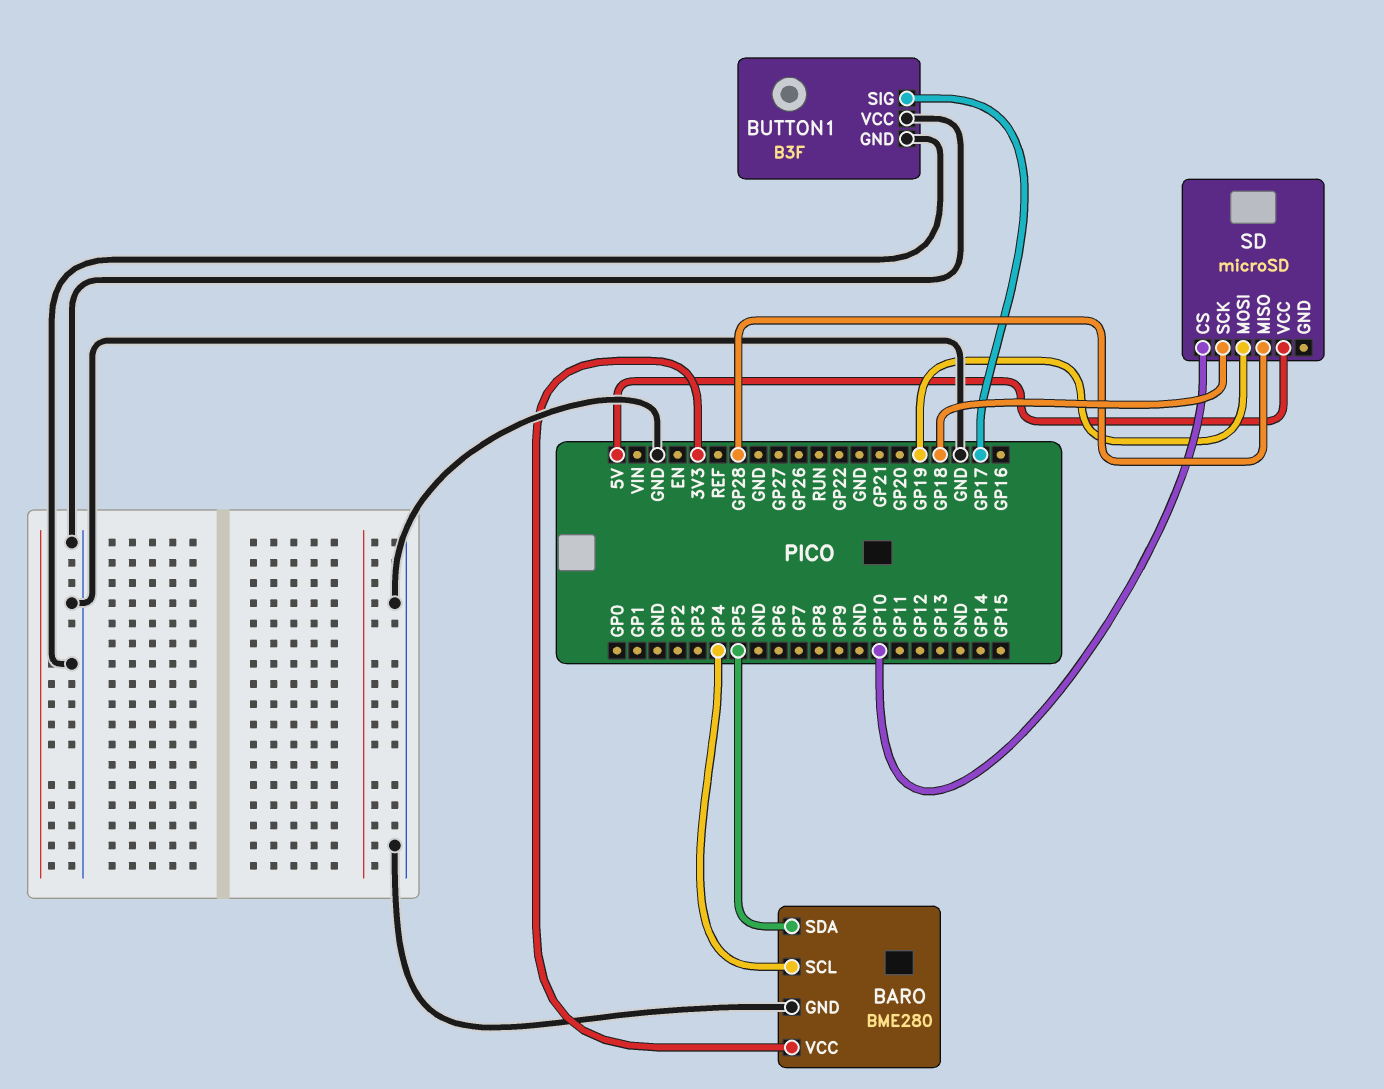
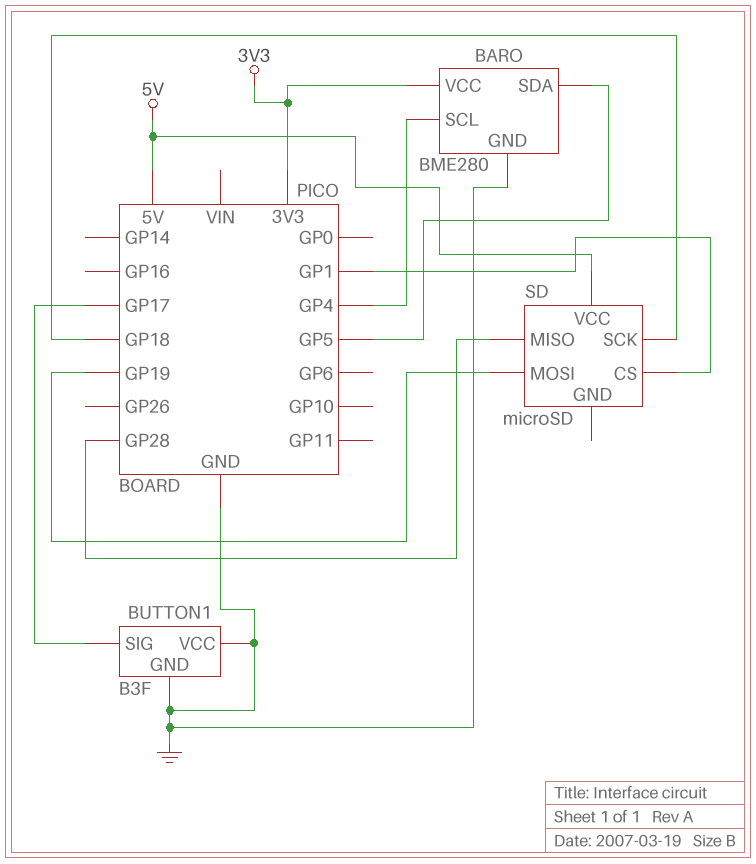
SD pin CS: GP10 -> GP1

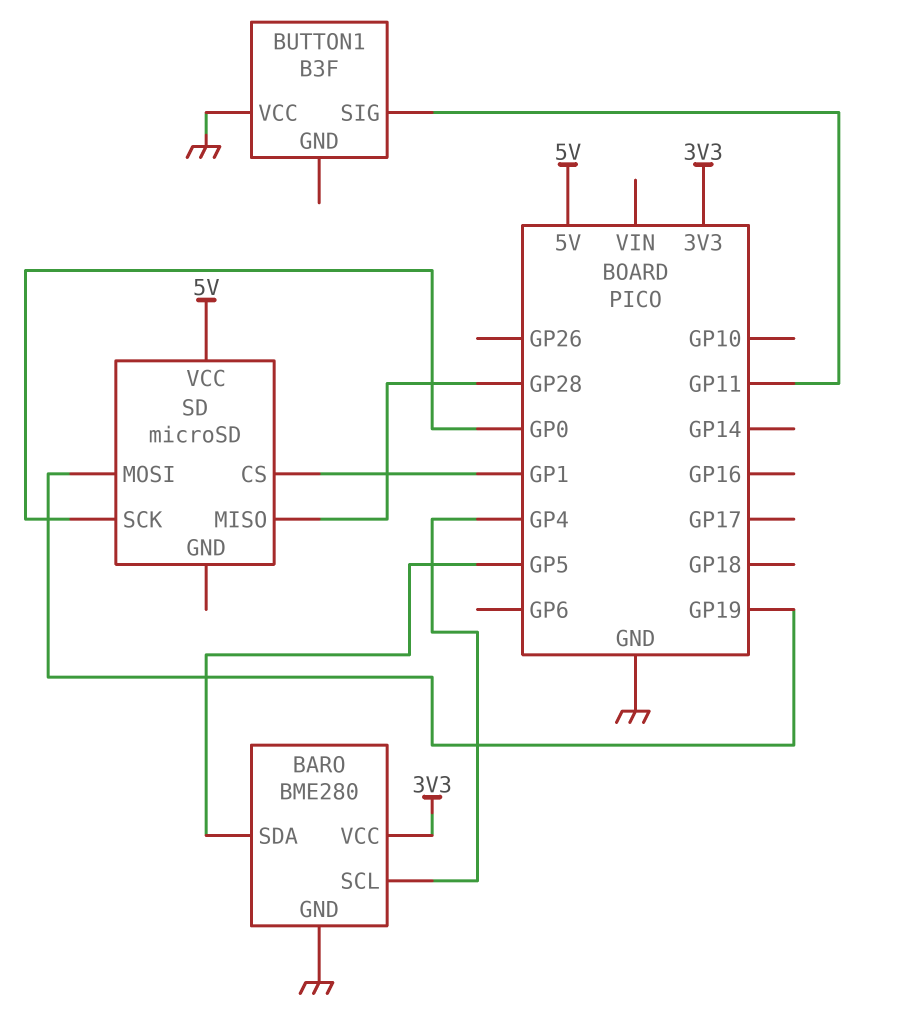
BUTTON1 pin GND: GND -> none
BUTTON1 pin SIG: GP17 -> GP11
SD pin SCK: GP18 -> GP0

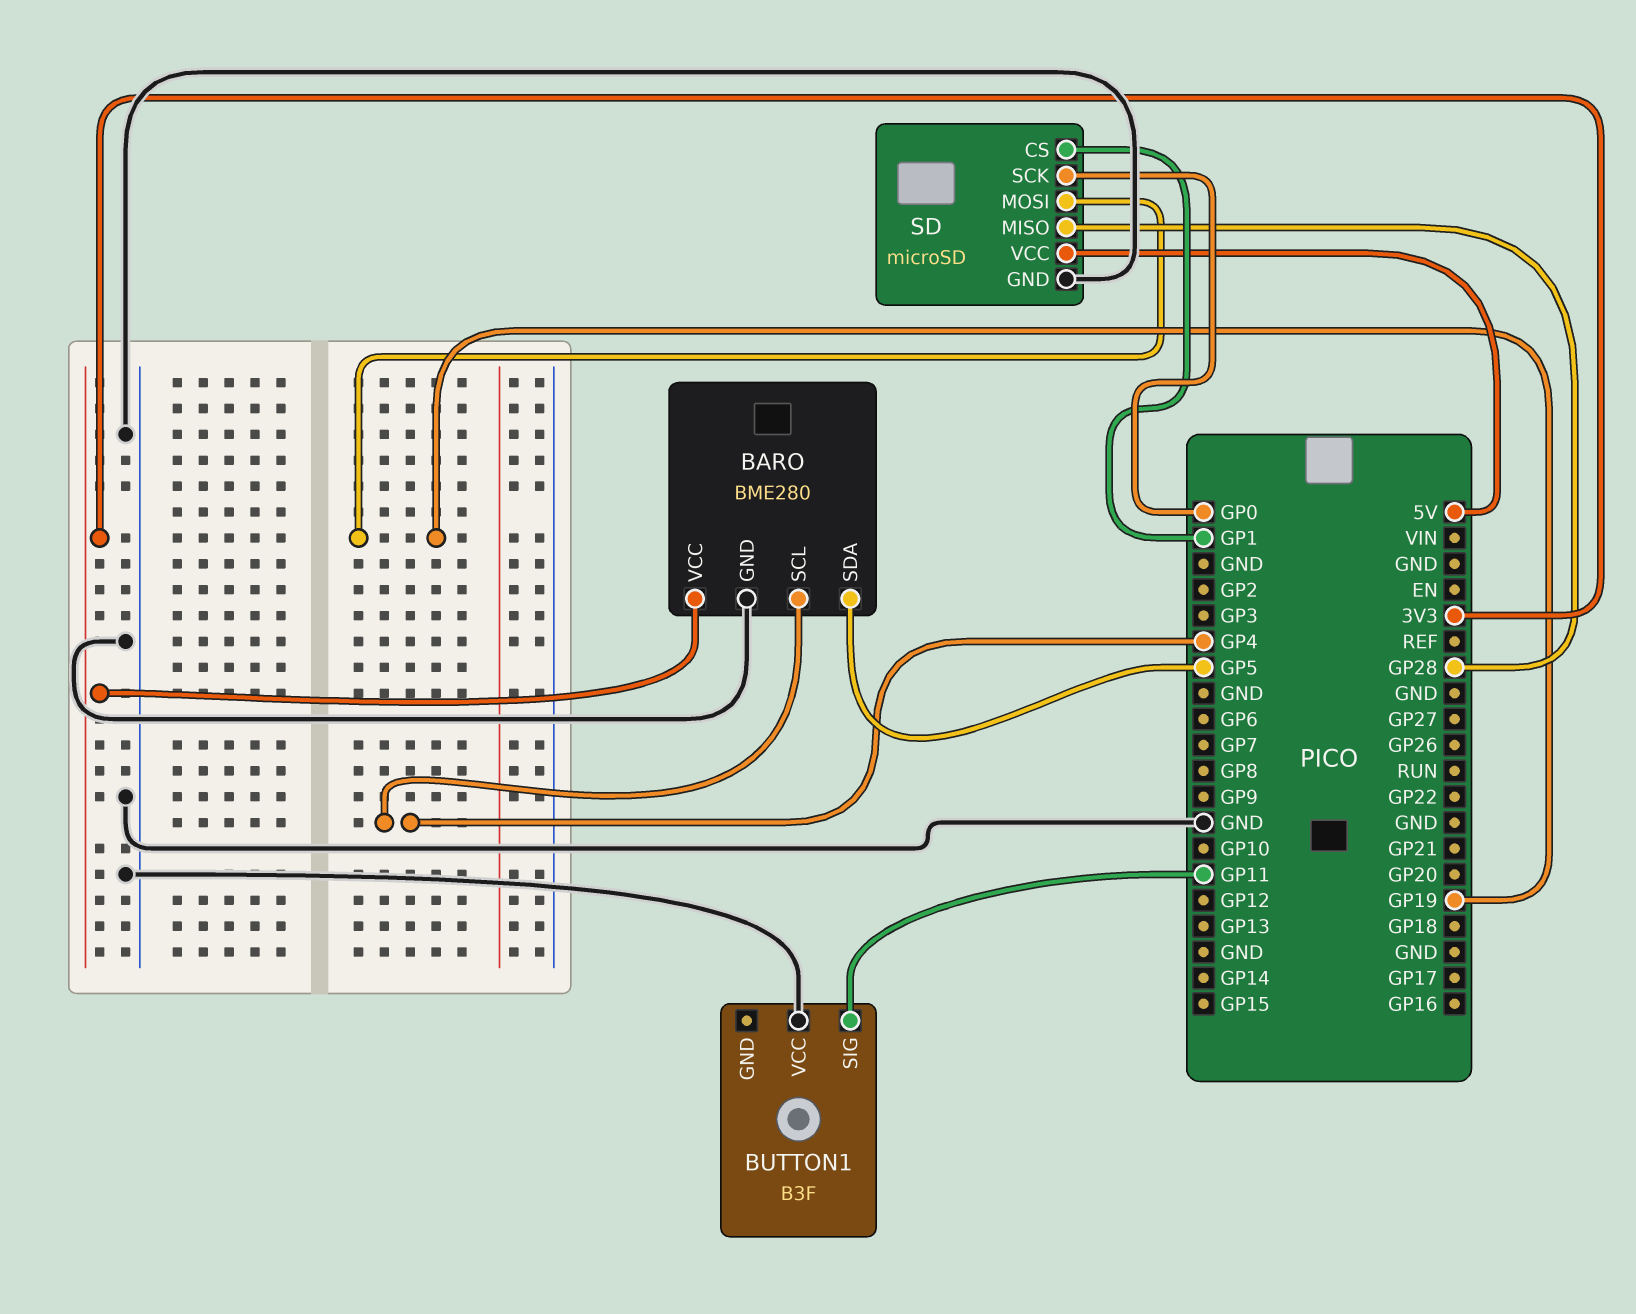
SD pin GND: none -> GND

